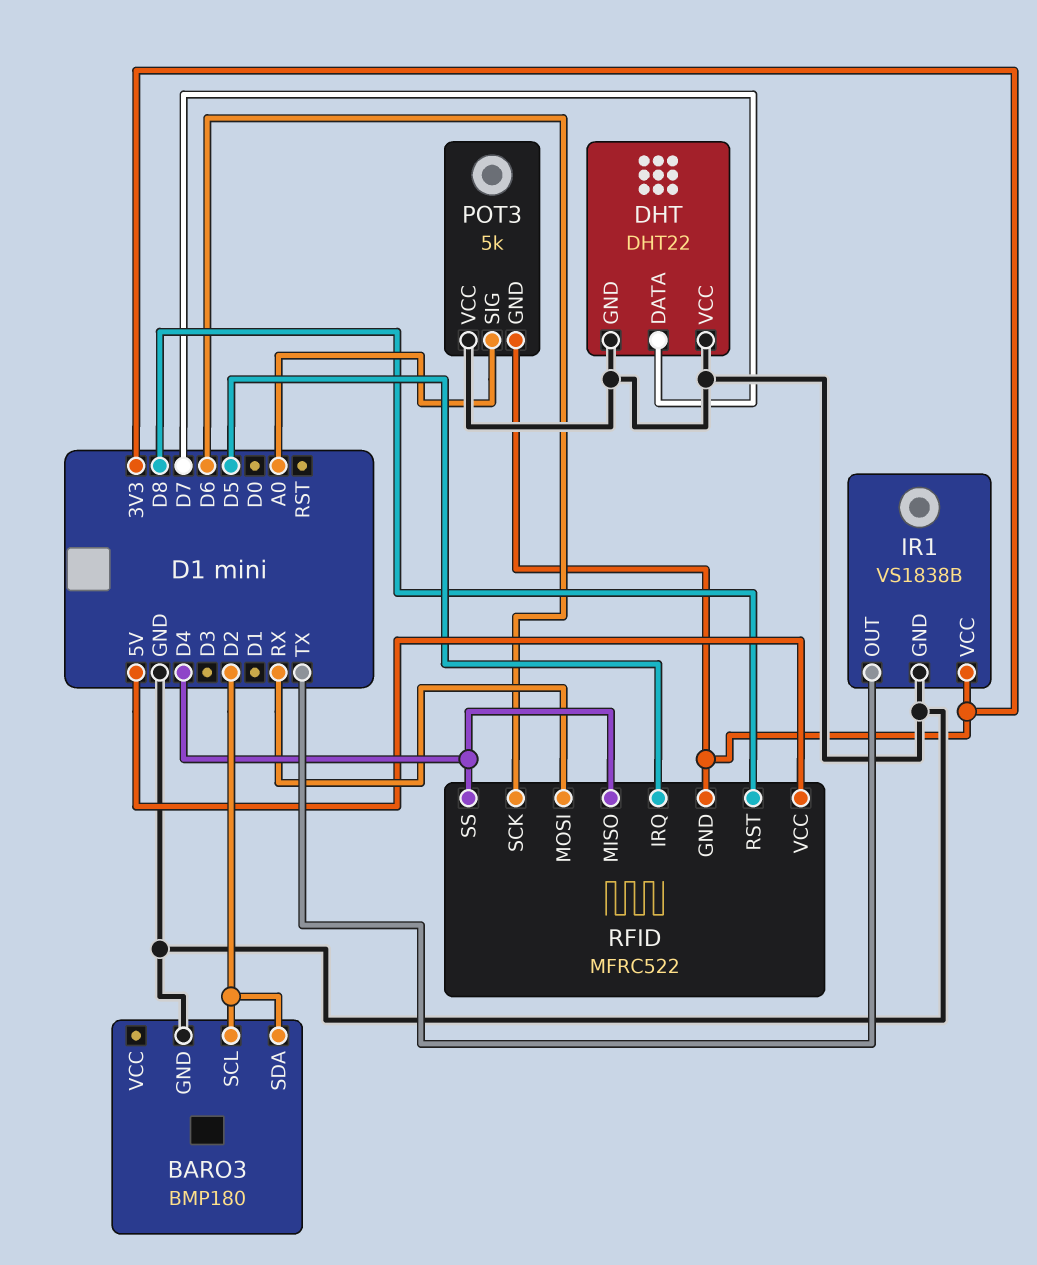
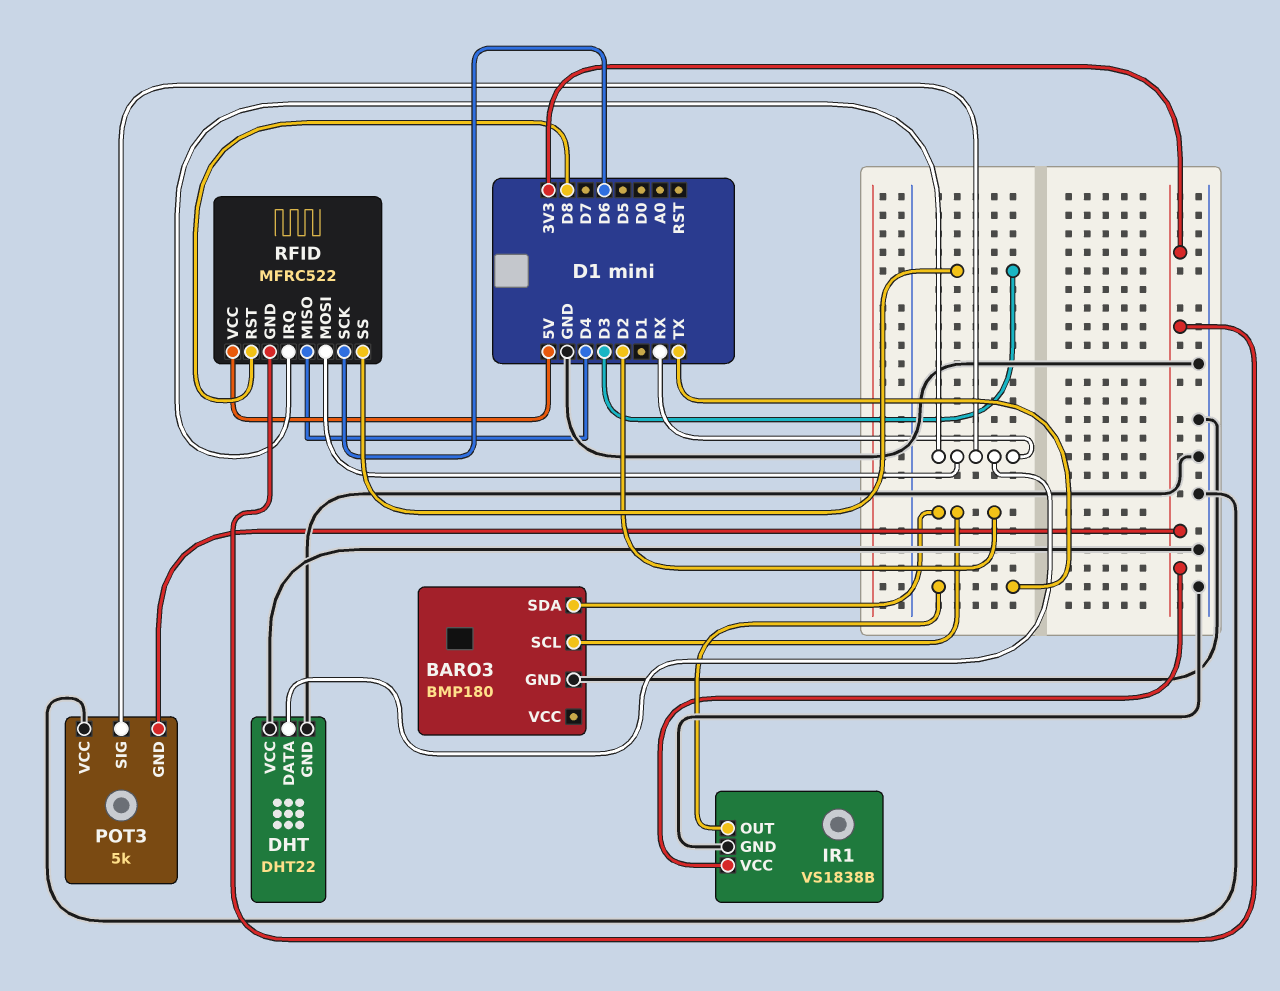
DHT pin DATA: D7 -> RX
POT3 pin SIG: A0 -> RX
RFID pin IRQ: D5 -> RX
RFID pin SS: D4 -> D3

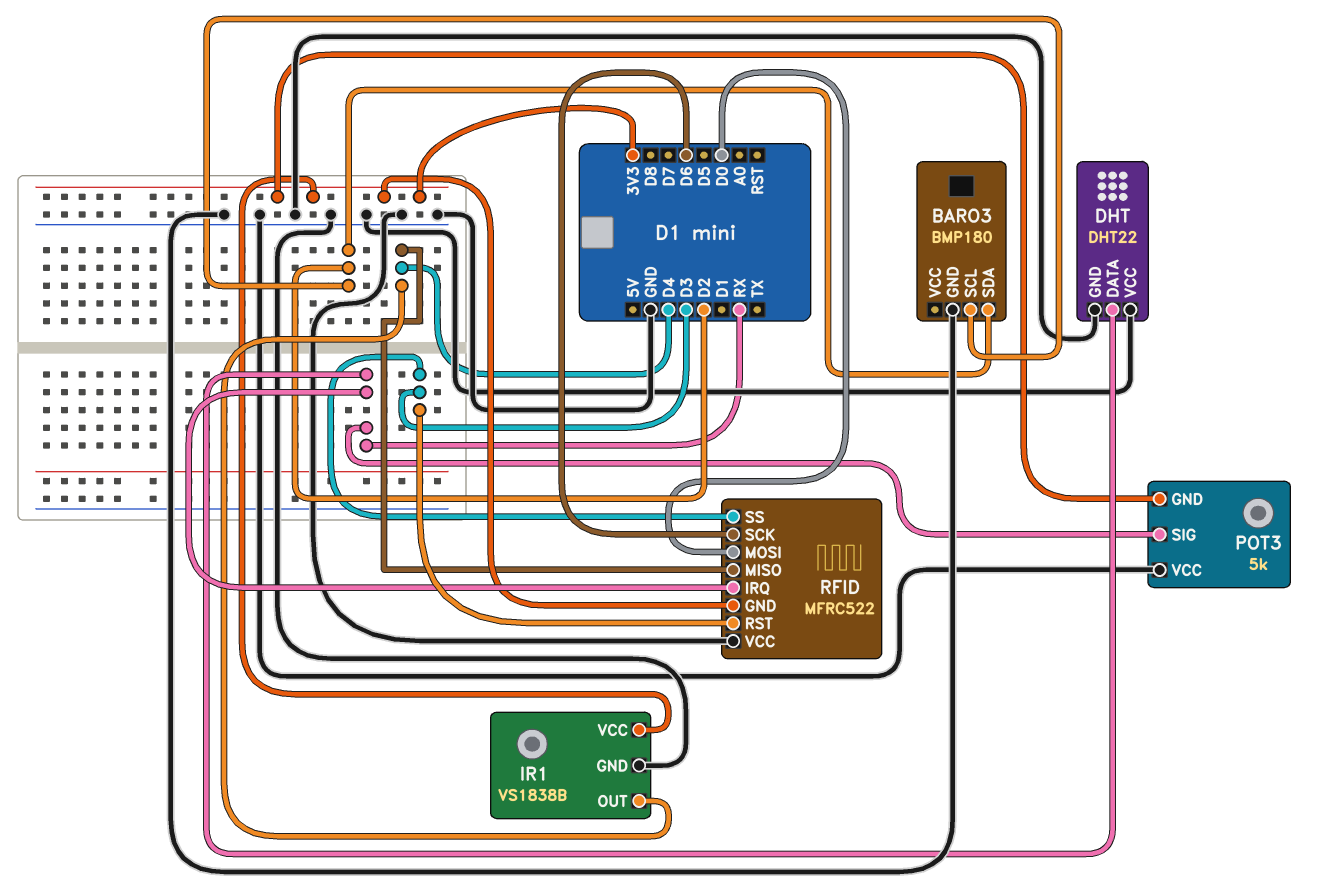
IR1 pin OUT: TX -> D4
RFID pin MOSI: RX -> D0
RFID pin RST: D8 -> D3
RFID pin VCC: 5V -> GND

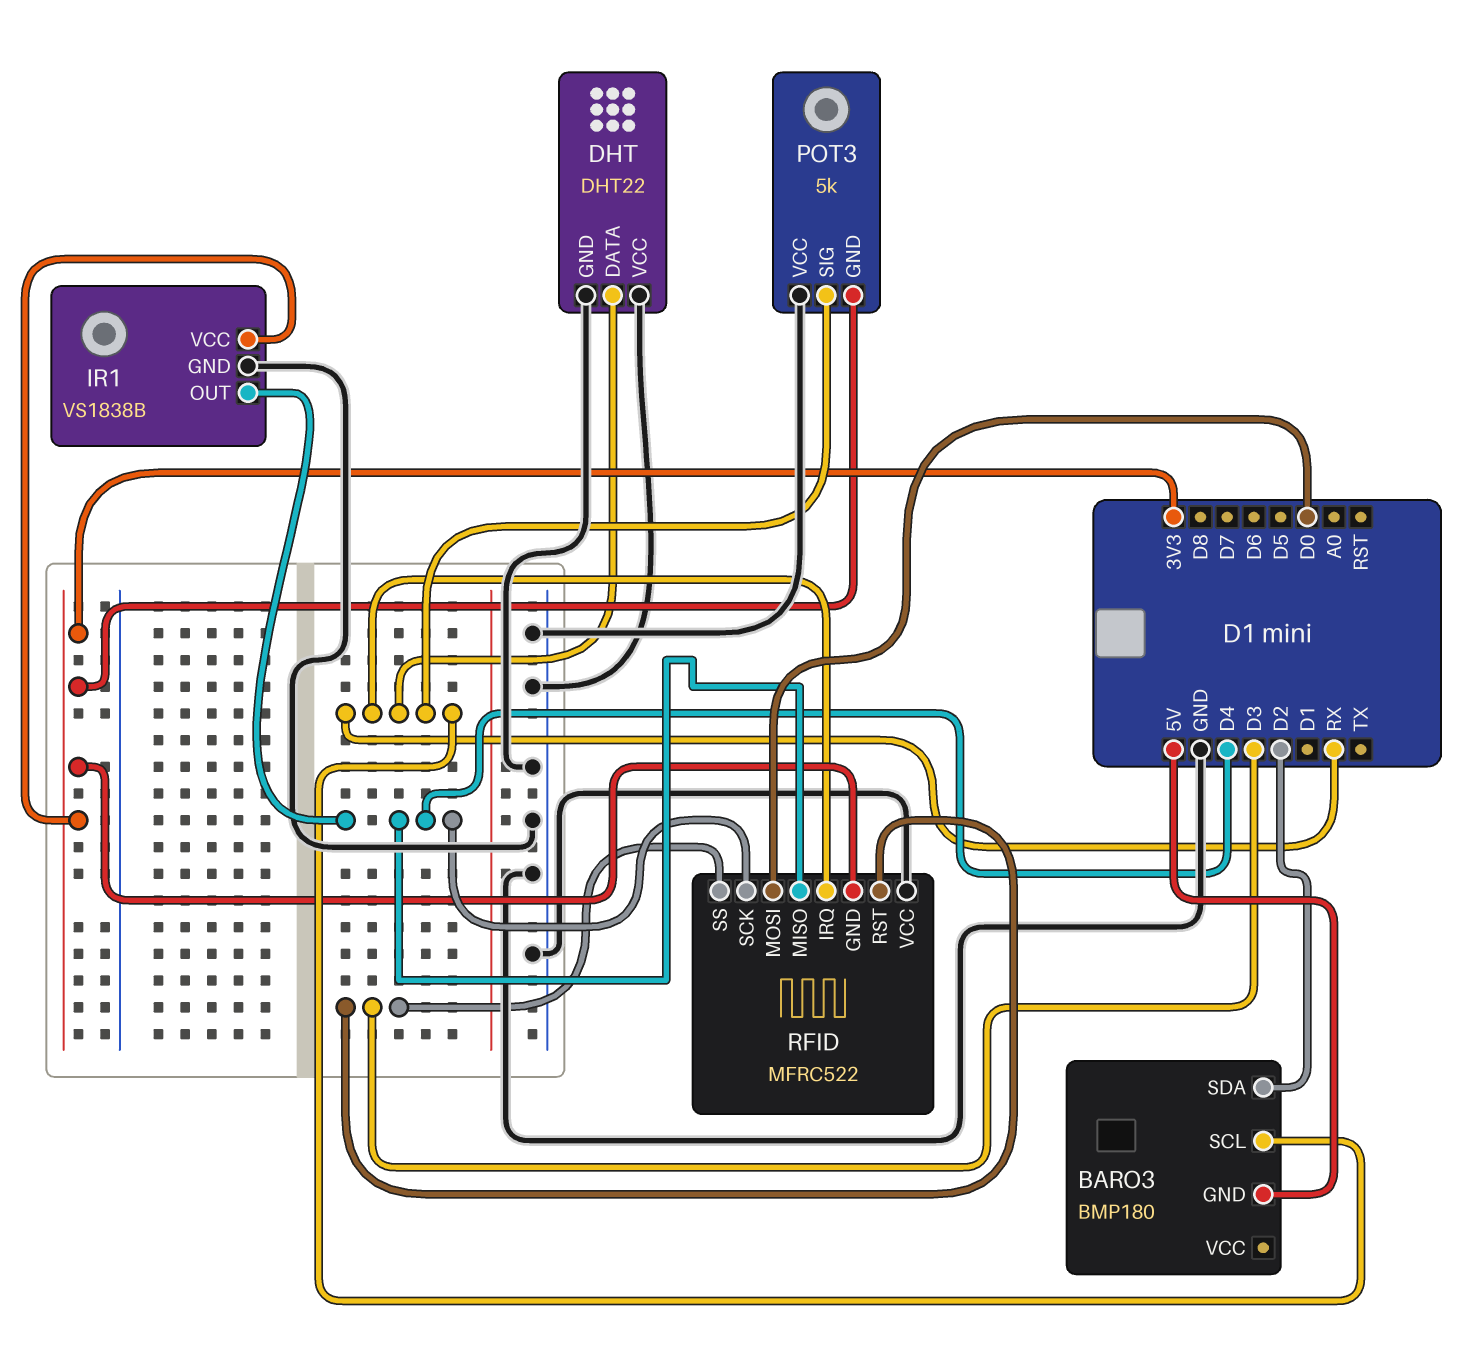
BARO3 pin GND: GND -> 5V
BARO3 pin SCL: D2 -> RX
RFID pin SCK: D6 -> D4

